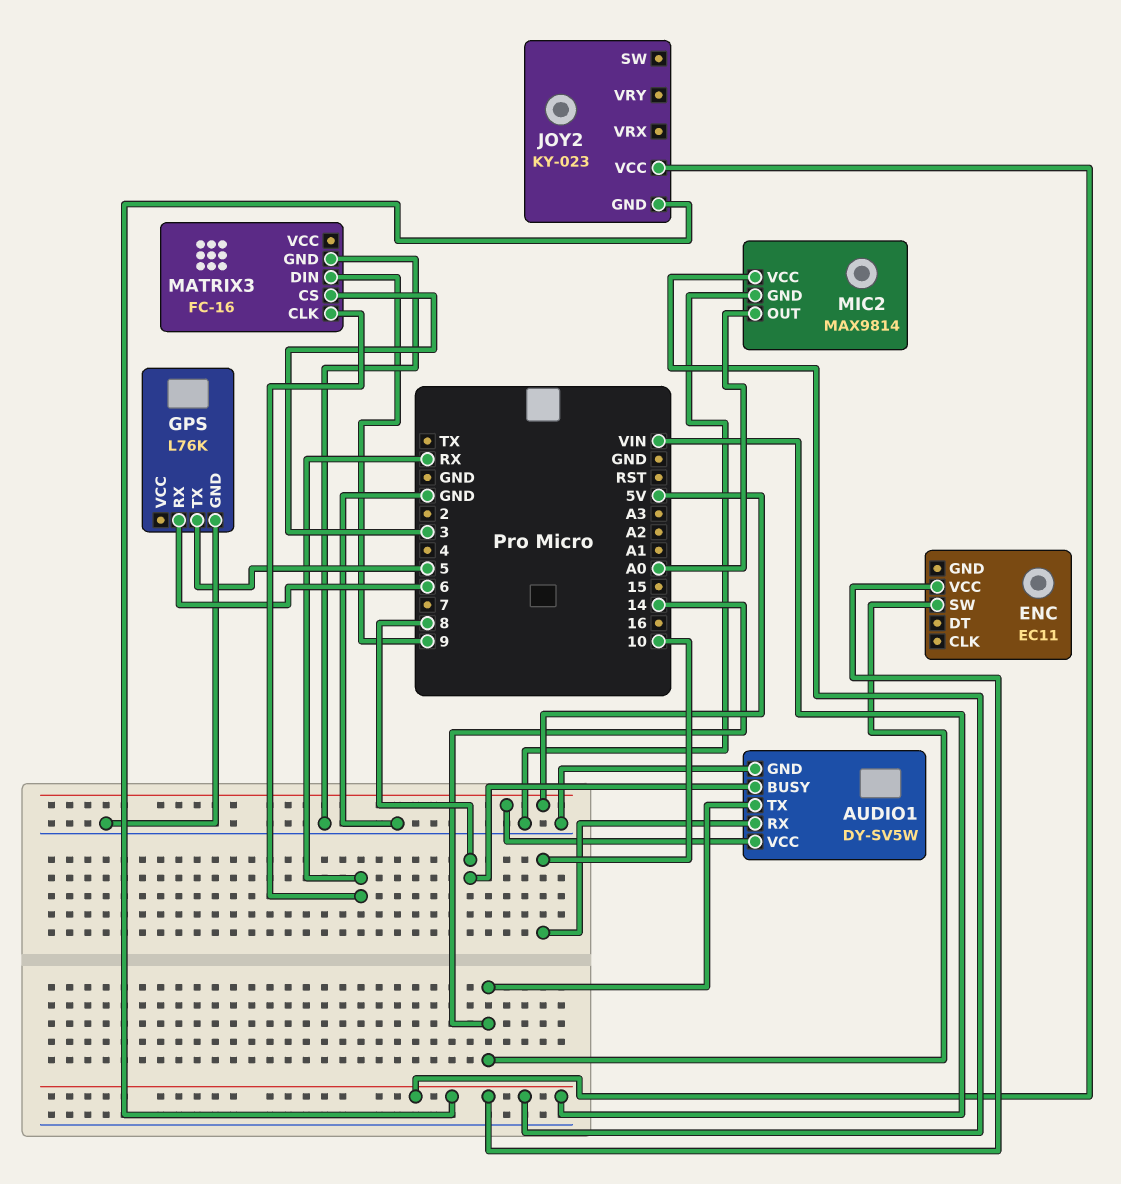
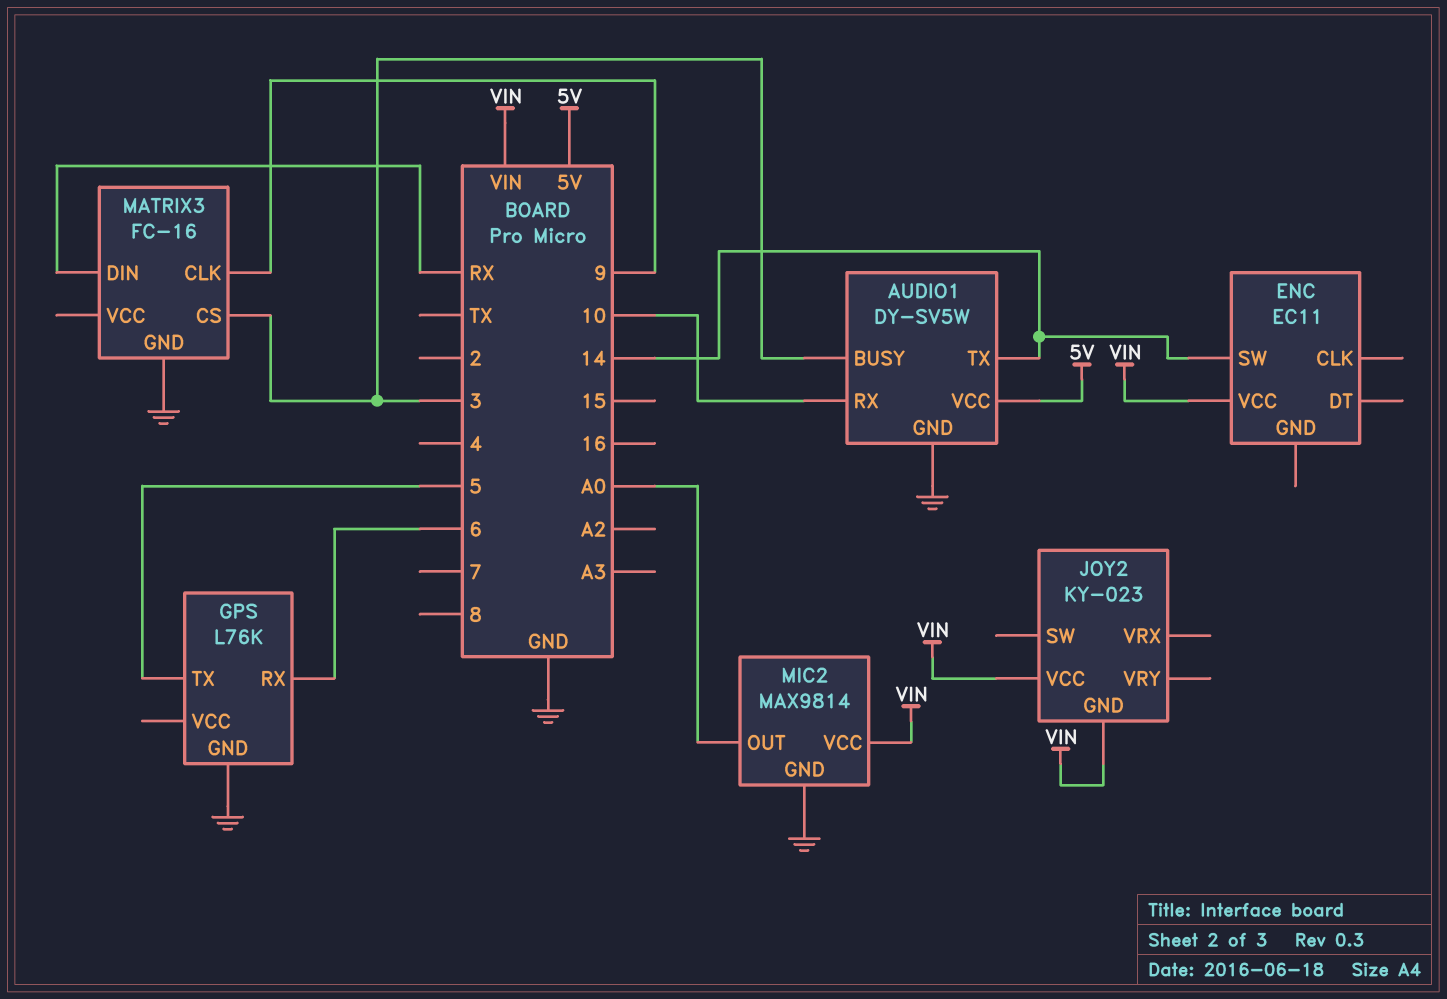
AUDIO1 pin BUSY: 8 -> 3
MATRIX3 pin CLK: RX -> 9
MATRIX3 pin DIN: 9 -> RX

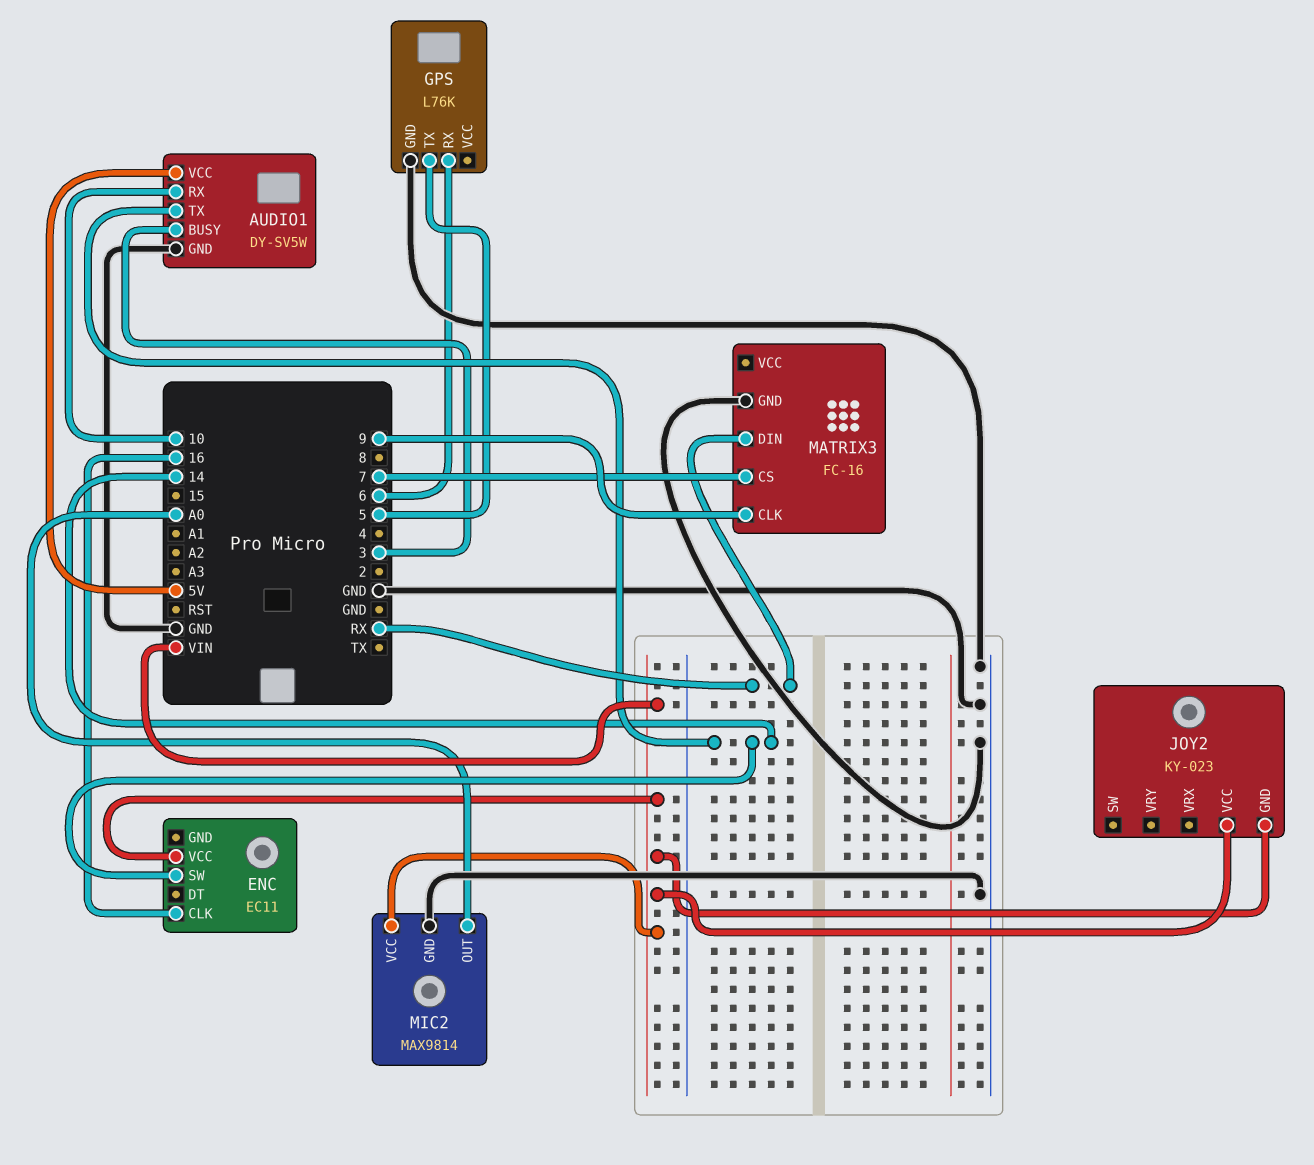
ENC pin CLK: none -> 16
MATRIX3 pin CS: 3 -> 7

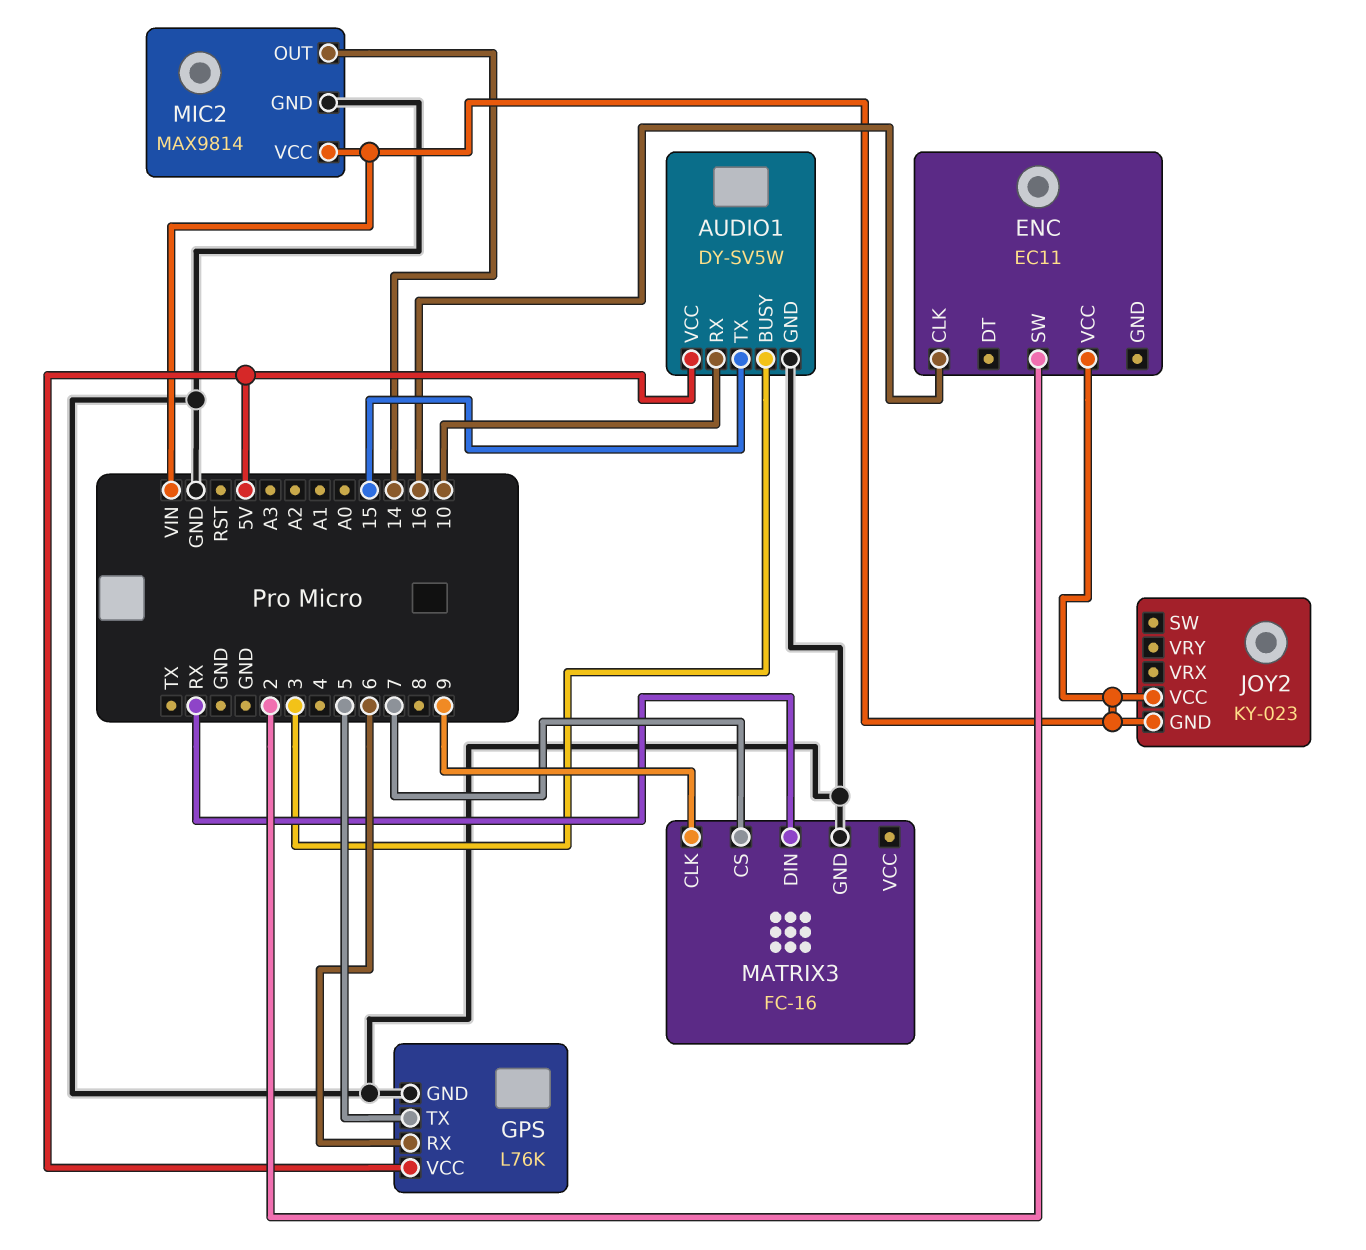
AUDIO1 pin TX: 14 -> 15
ENC pin SW: 14 -> 2
GPS pin VCC: none -> 5V
MIC2 pin OUT: A0 -> 14

